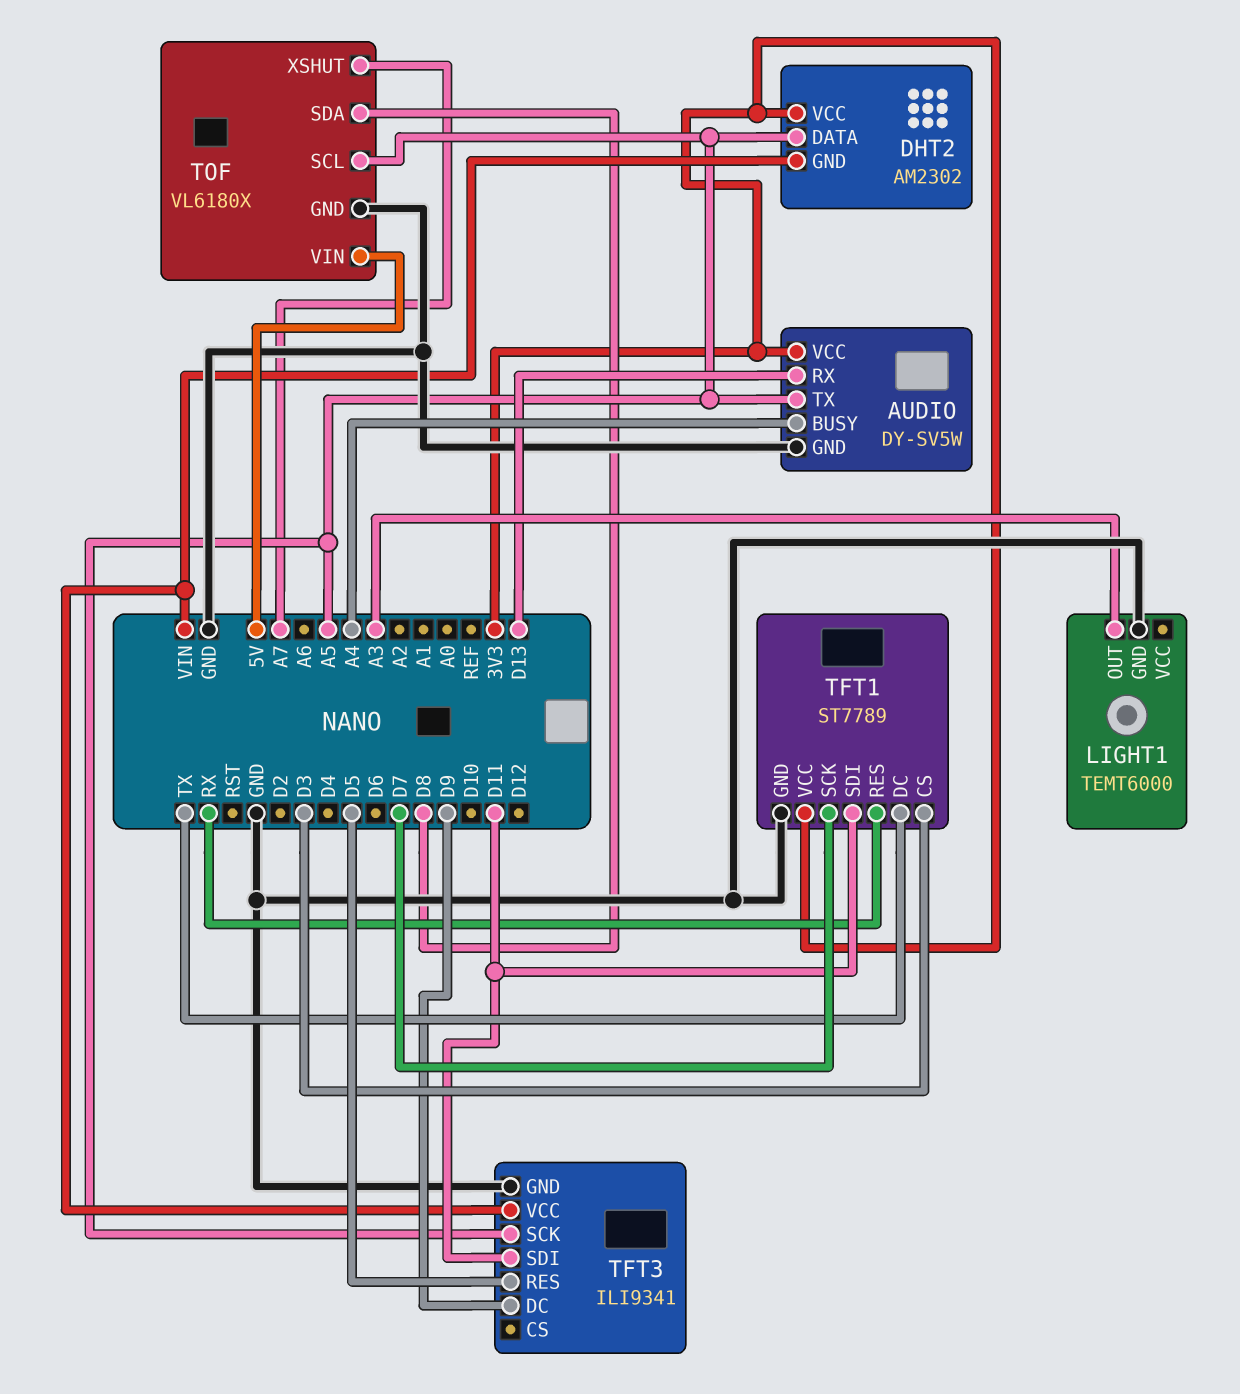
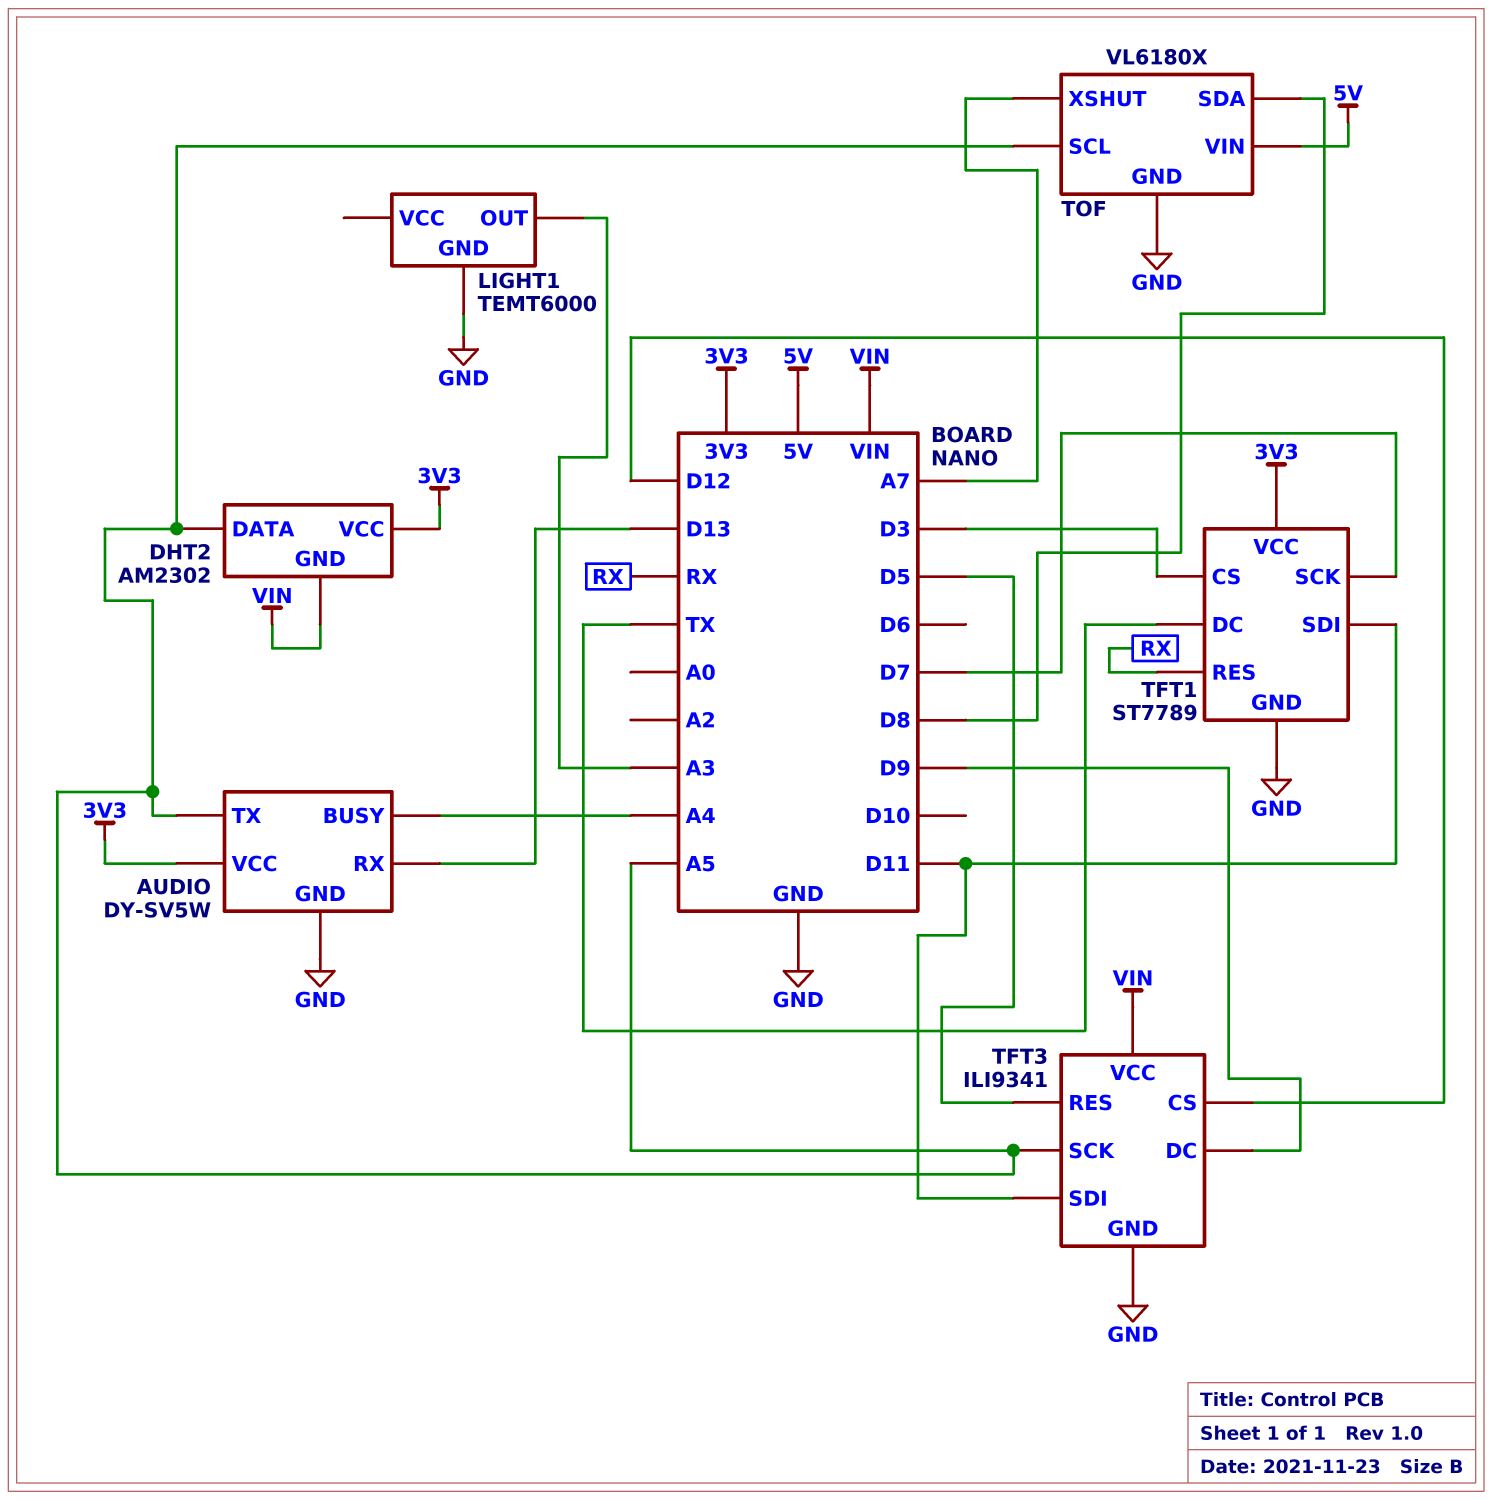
TFT3 pin CS: none -> D12

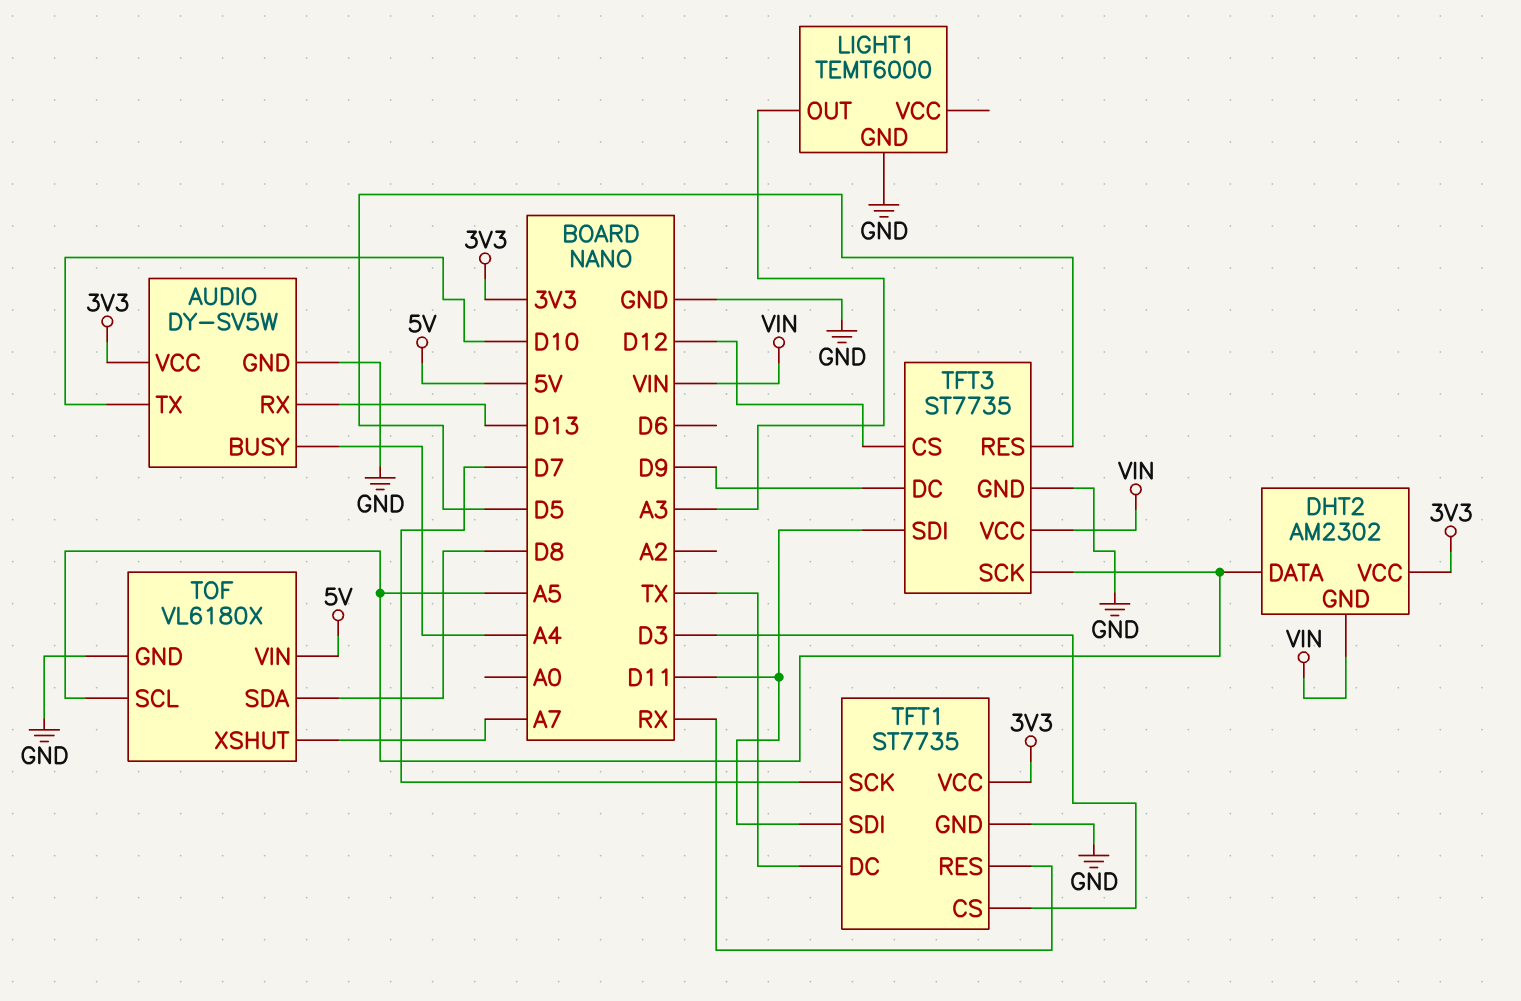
AUDIO pin TX: A5 -> D10
TFT1: ST7789 -> ST7735
TFT3: ILI9341 -> ST7735

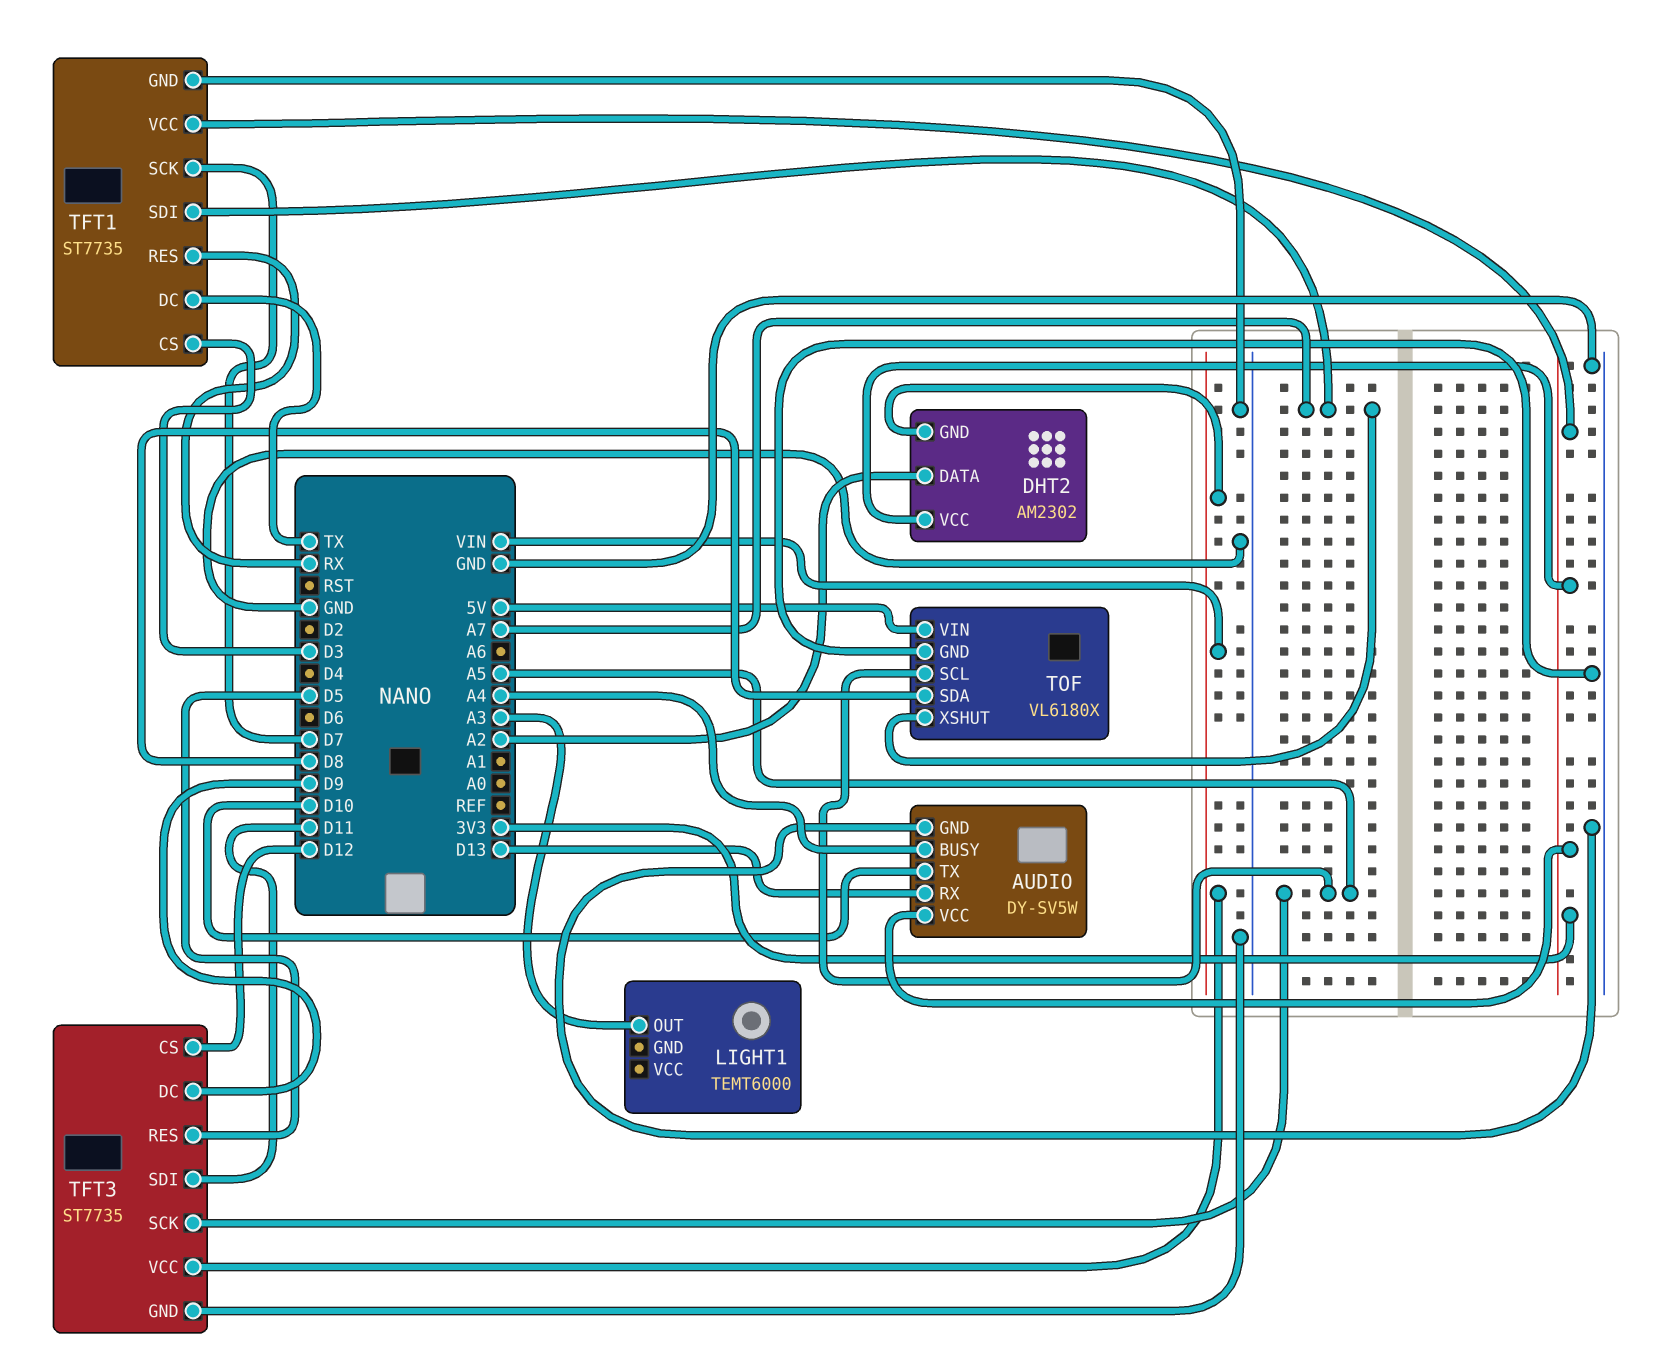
DHT2 pin DATA: A5 -> A2
LIGHT1 pin GND: GND -> none
TFT1 pin SDI: D11 -> A7

